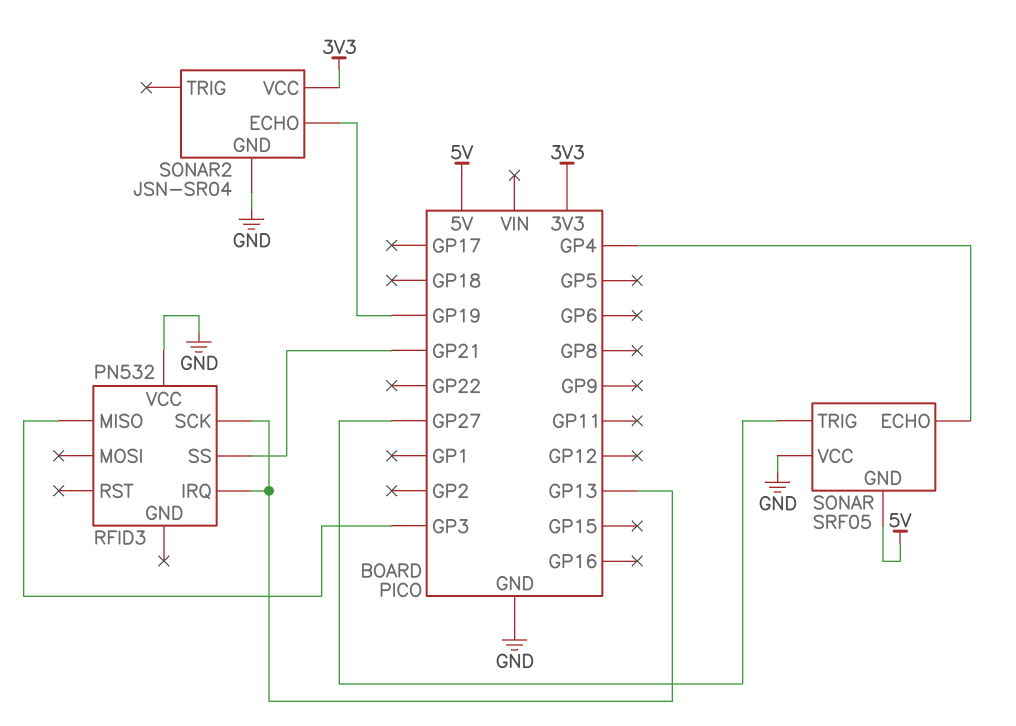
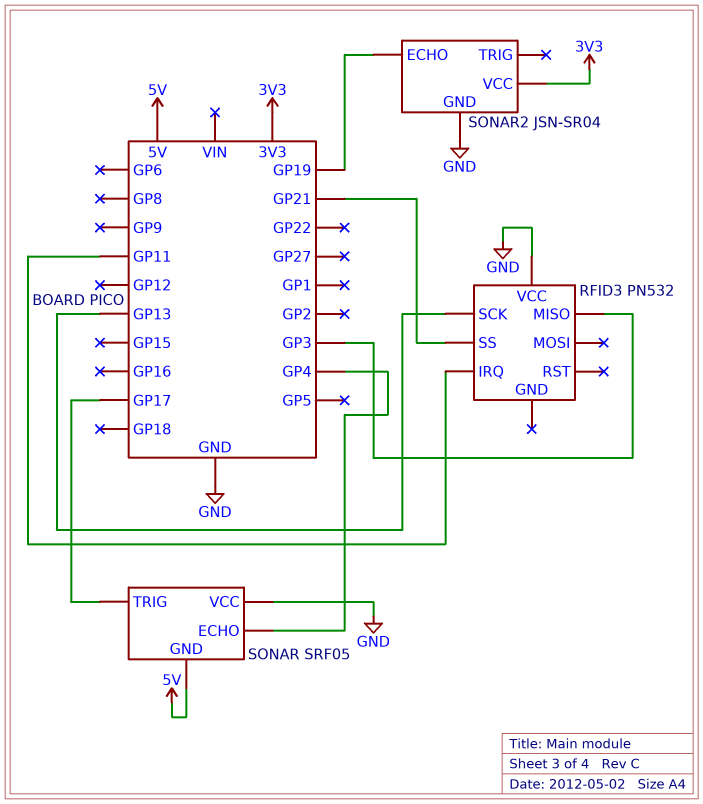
RFID3 pin IRQ: GP13 -> GP11
SONAR pin TRIG: GP27 -> GP17

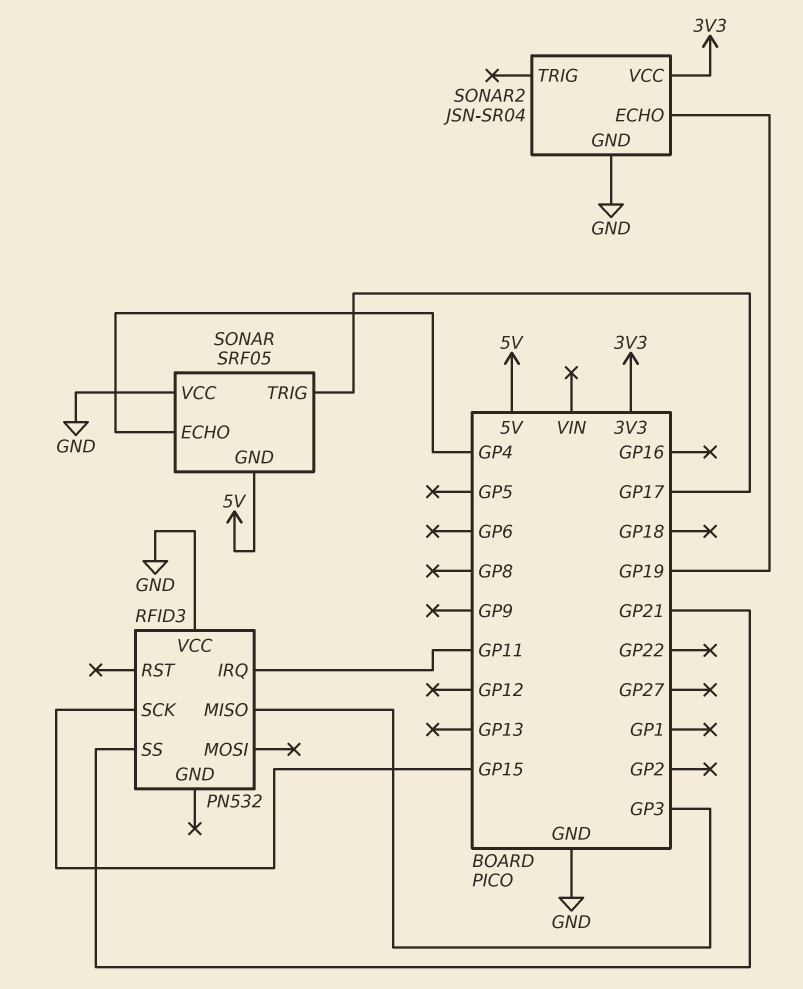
RFID3 pin SCK: GP13 -> GP15

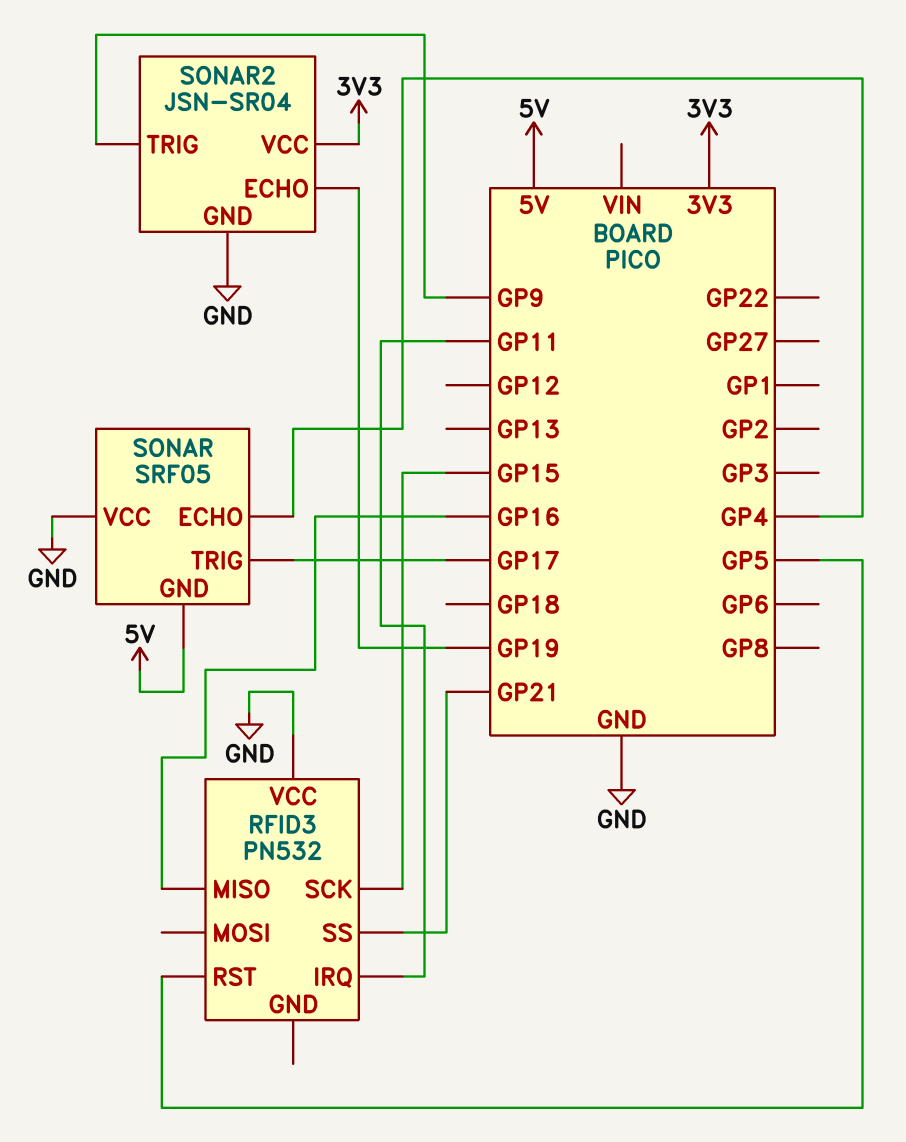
RFID3 pin MISO: GP3 -> GP16
RFID3 pin RST: none -> GP5
SONAR2 pin TRIG: none -> GP9

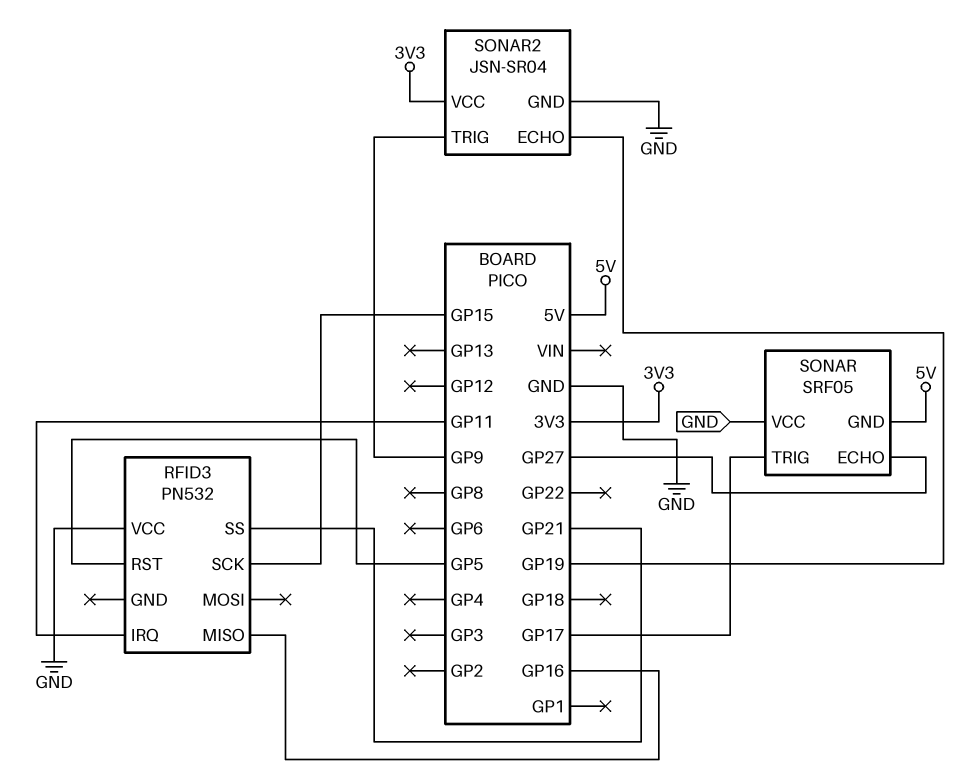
SONAR pin ECHO: GP4 -> GP27

